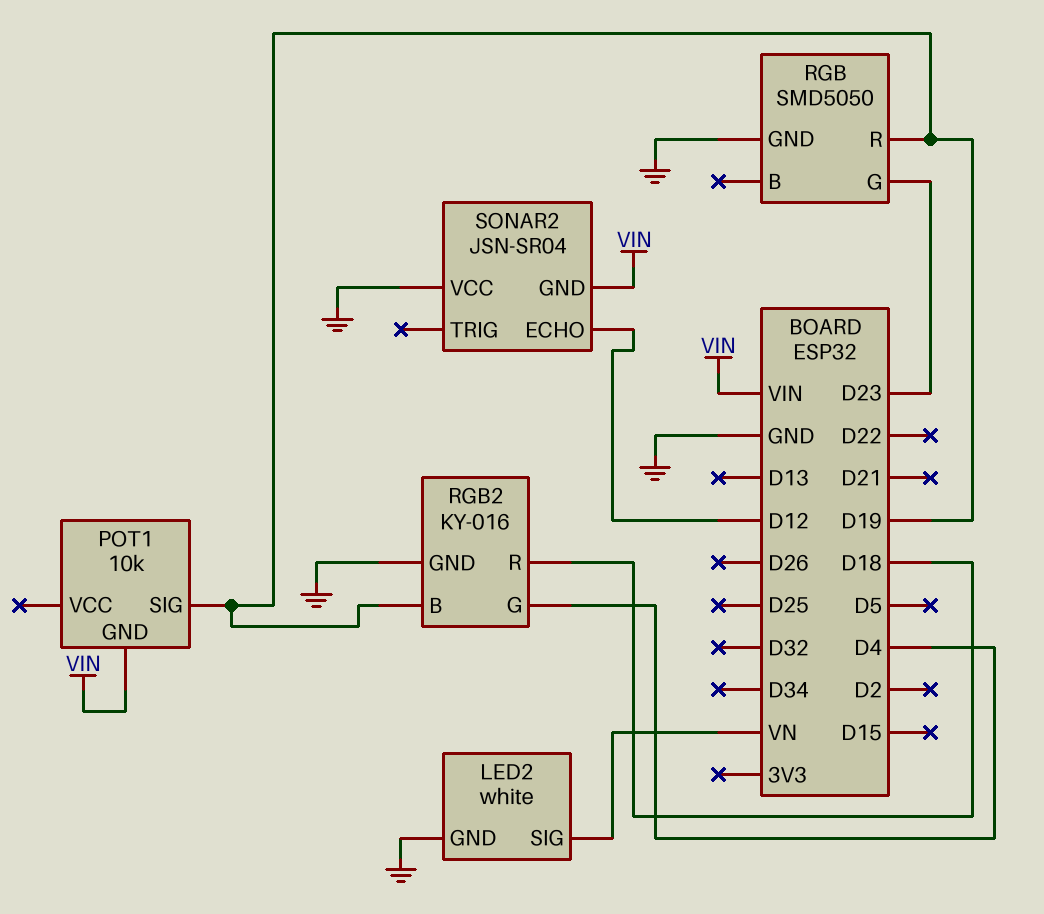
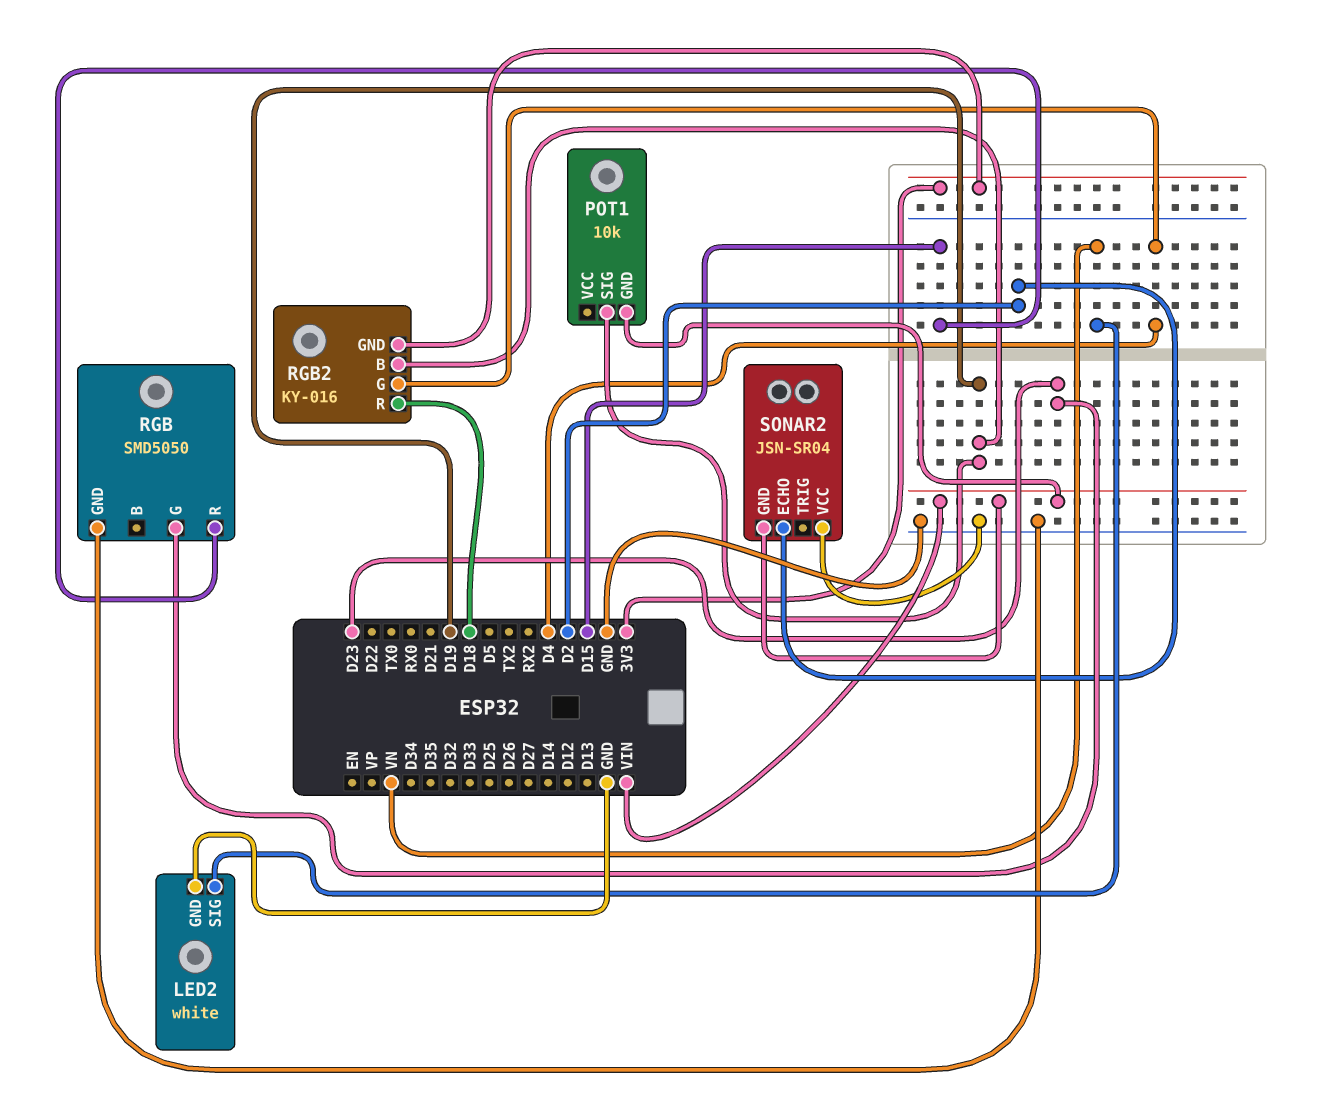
RGB pin R: D19 -> D15
RGB2 pin GND: GND -> 3V3
SONAR2 pin ECHO: D12 -> D2

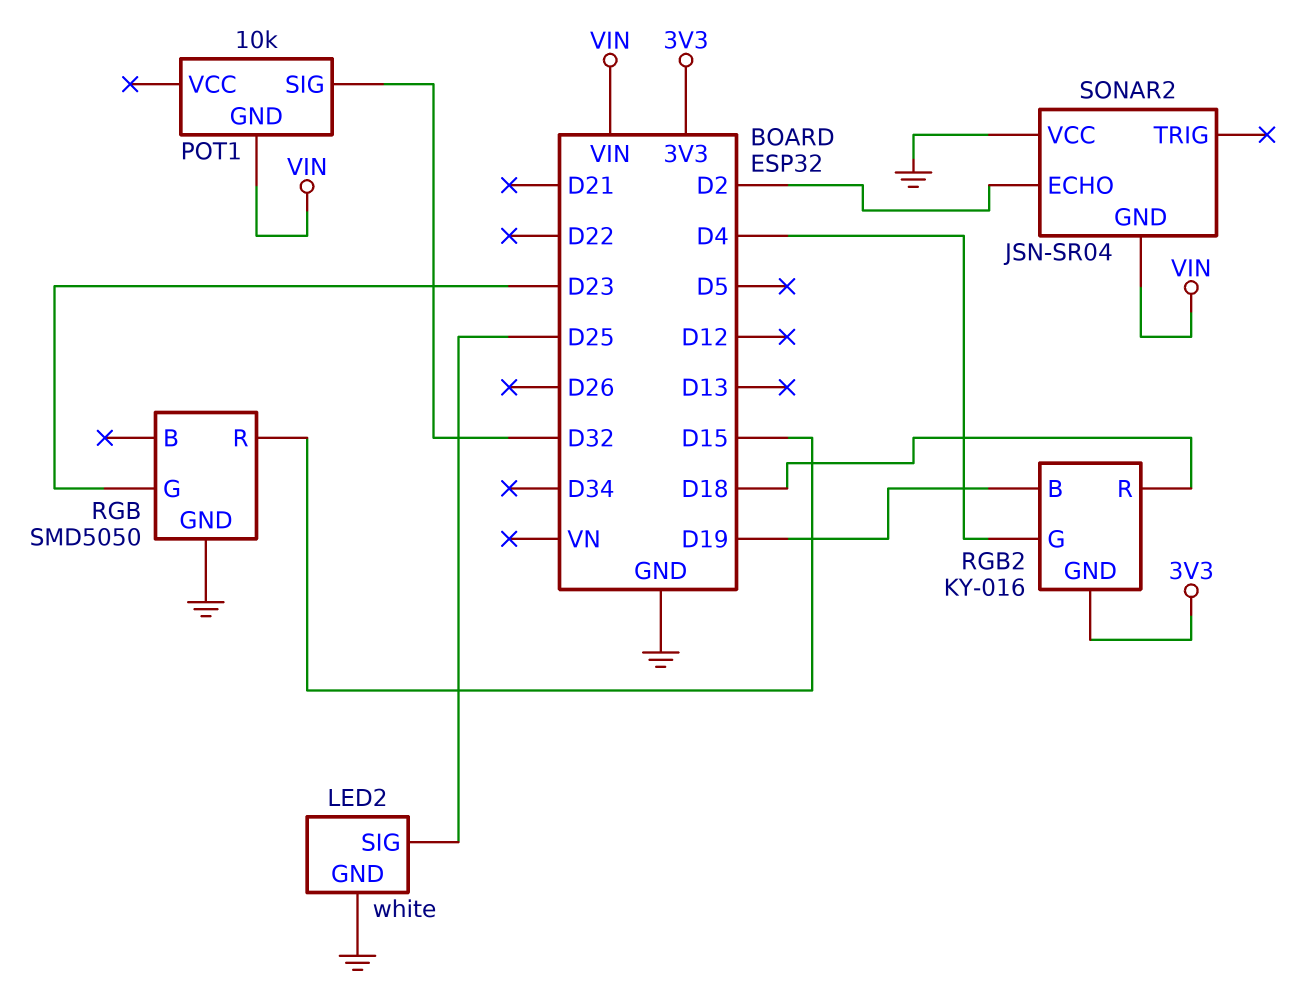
LED2 pin SIG: VN -> D25
POT1 pin SIG: D19 -> D32

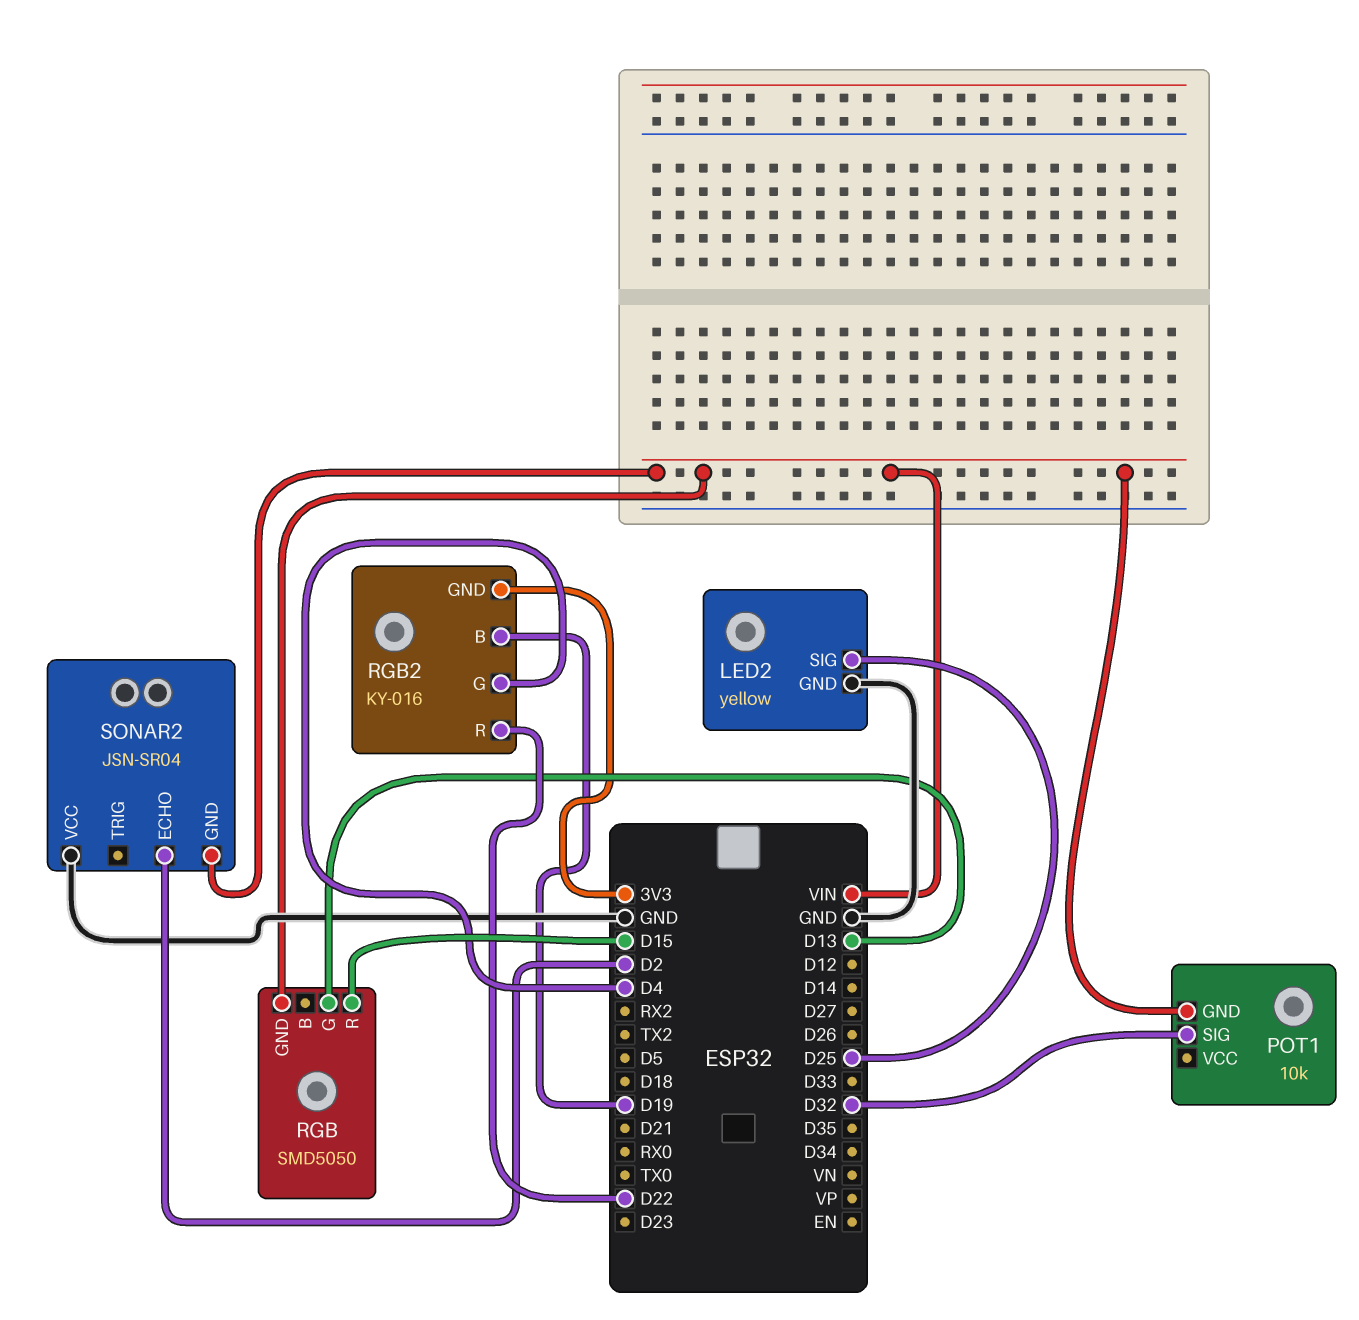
LED2: white -> yellow
RGB pin G: D23 -> D13
RGB pin GND: GND -> VIN
RGB2 pin R: D18 -> D22

